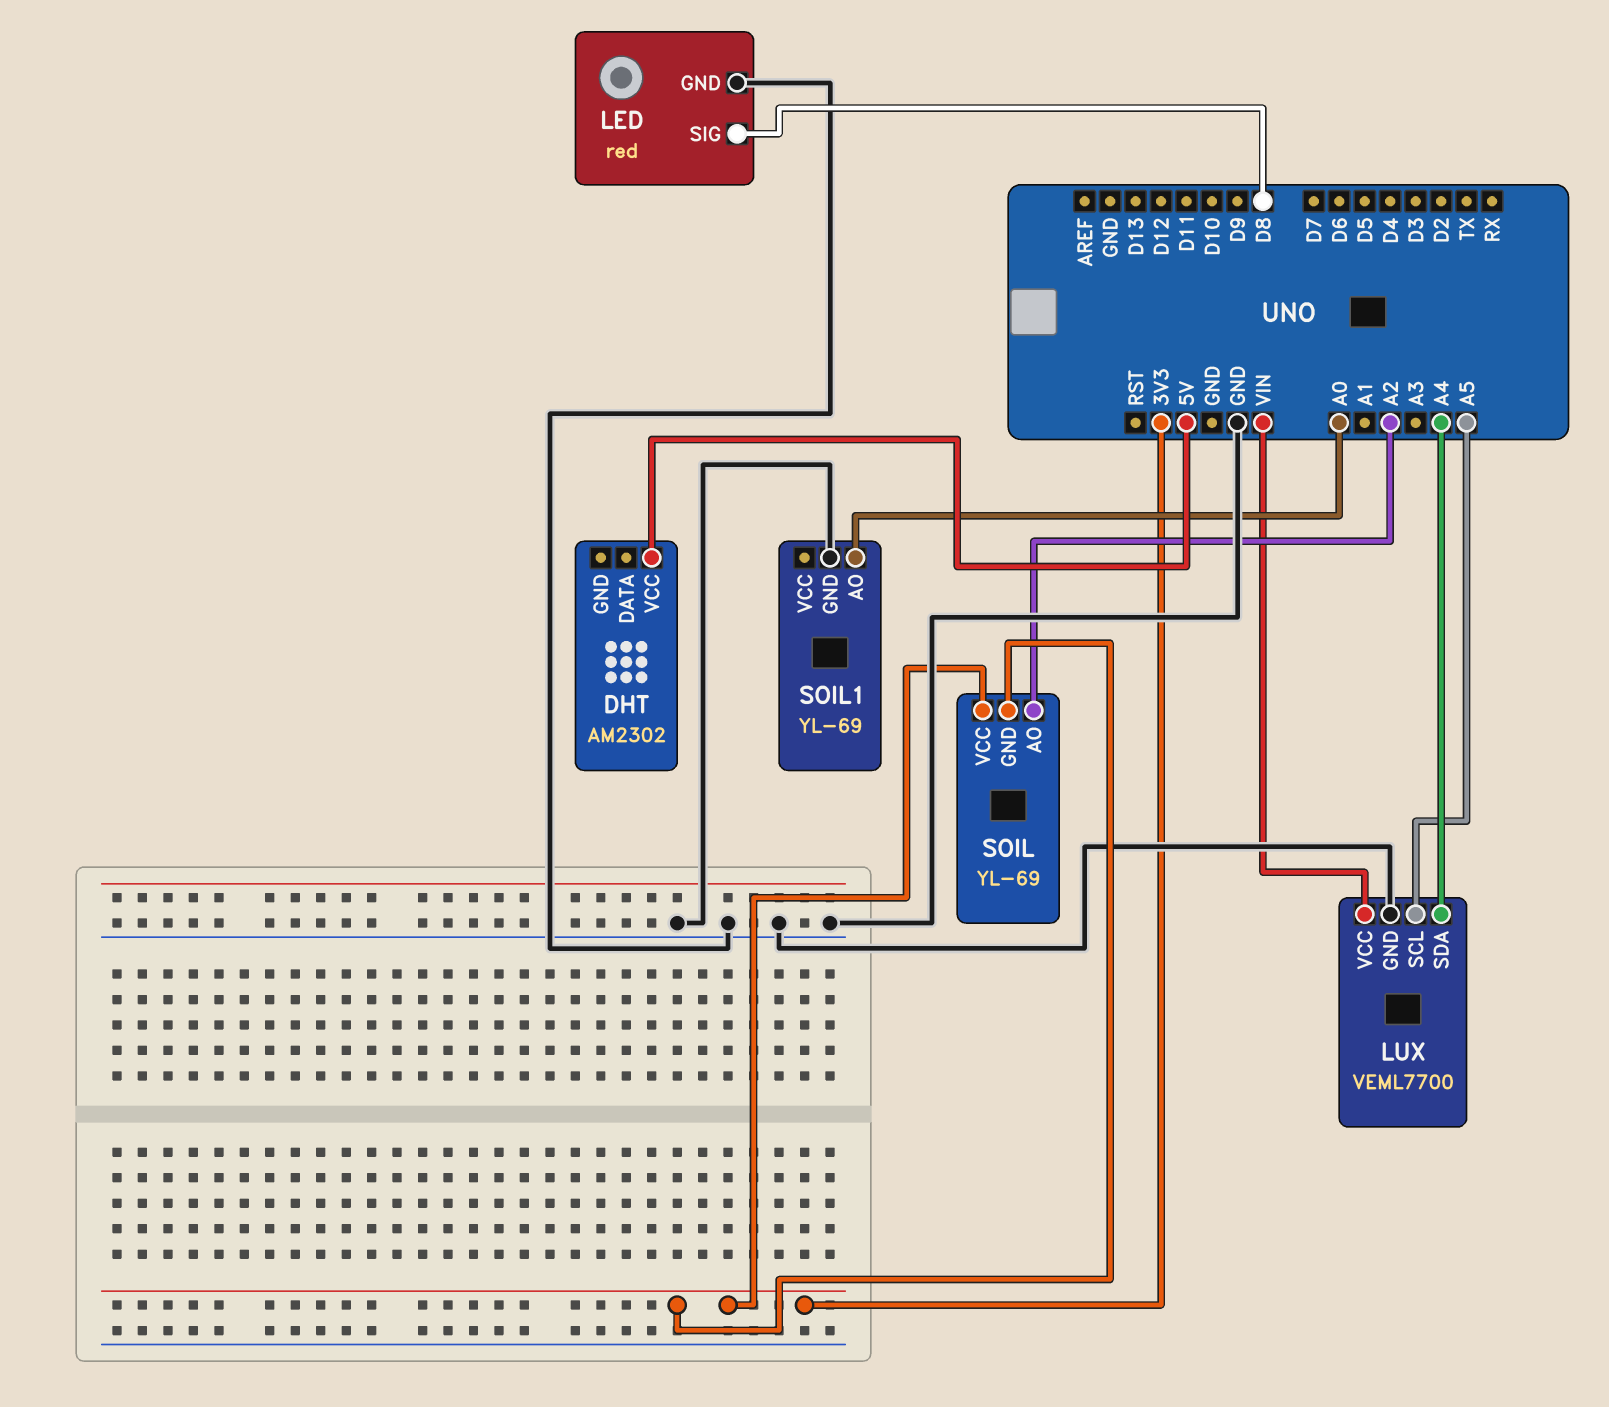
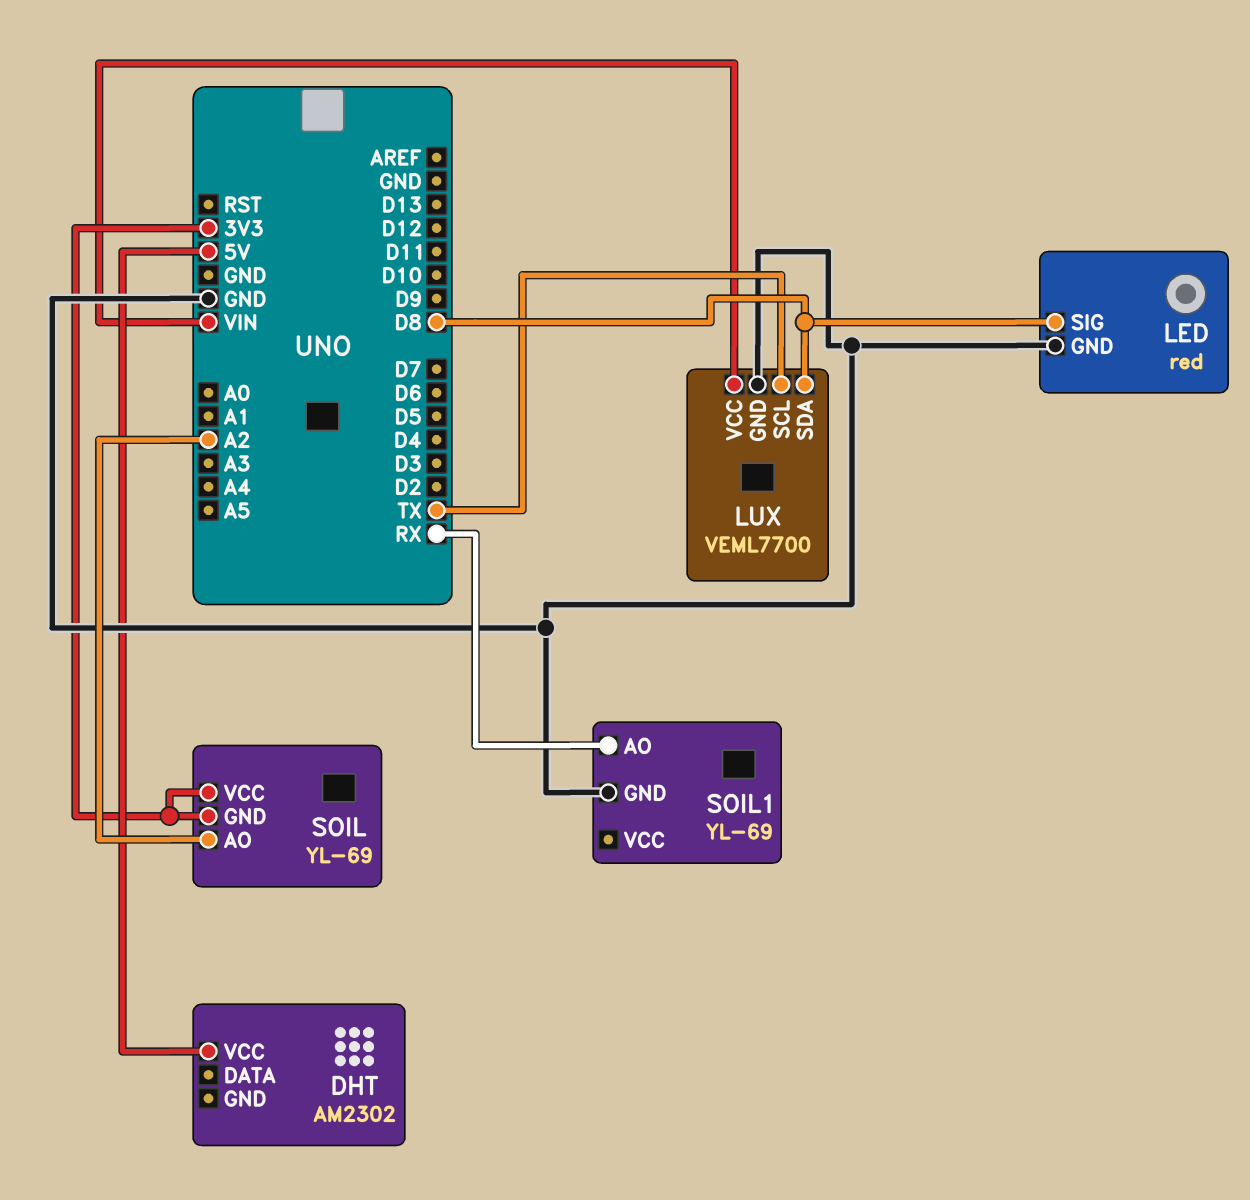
LUX pin SCL: A5 -> TX
LUX pin SDA: A4 -> D8
SOIL1 pin AO: A0 -> RX

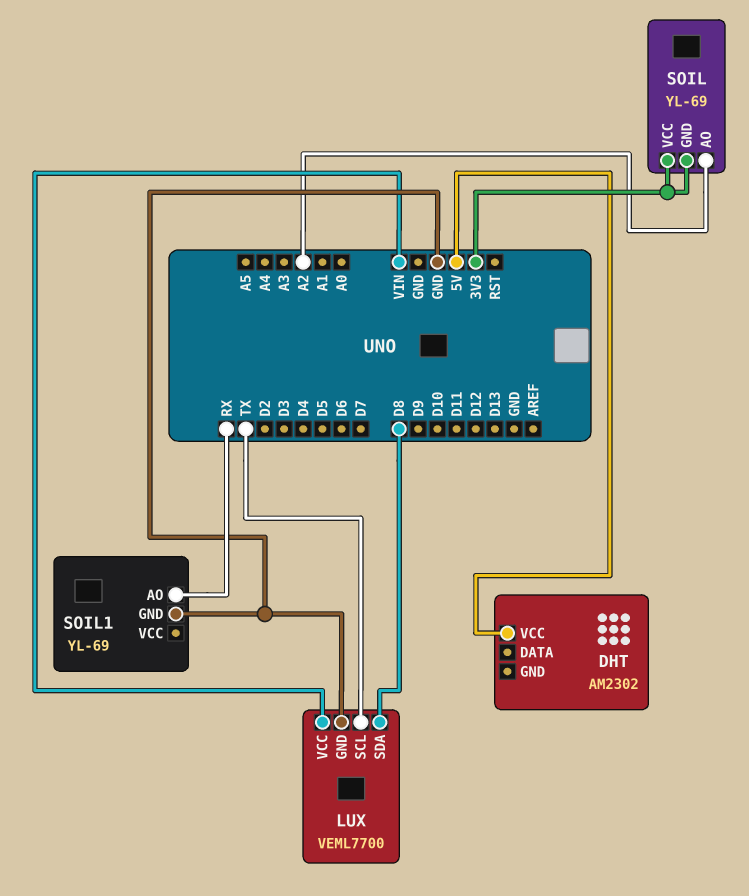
LED: red -> none
LED pin GND: GND -> none
LED pin SIG: D8 -> none

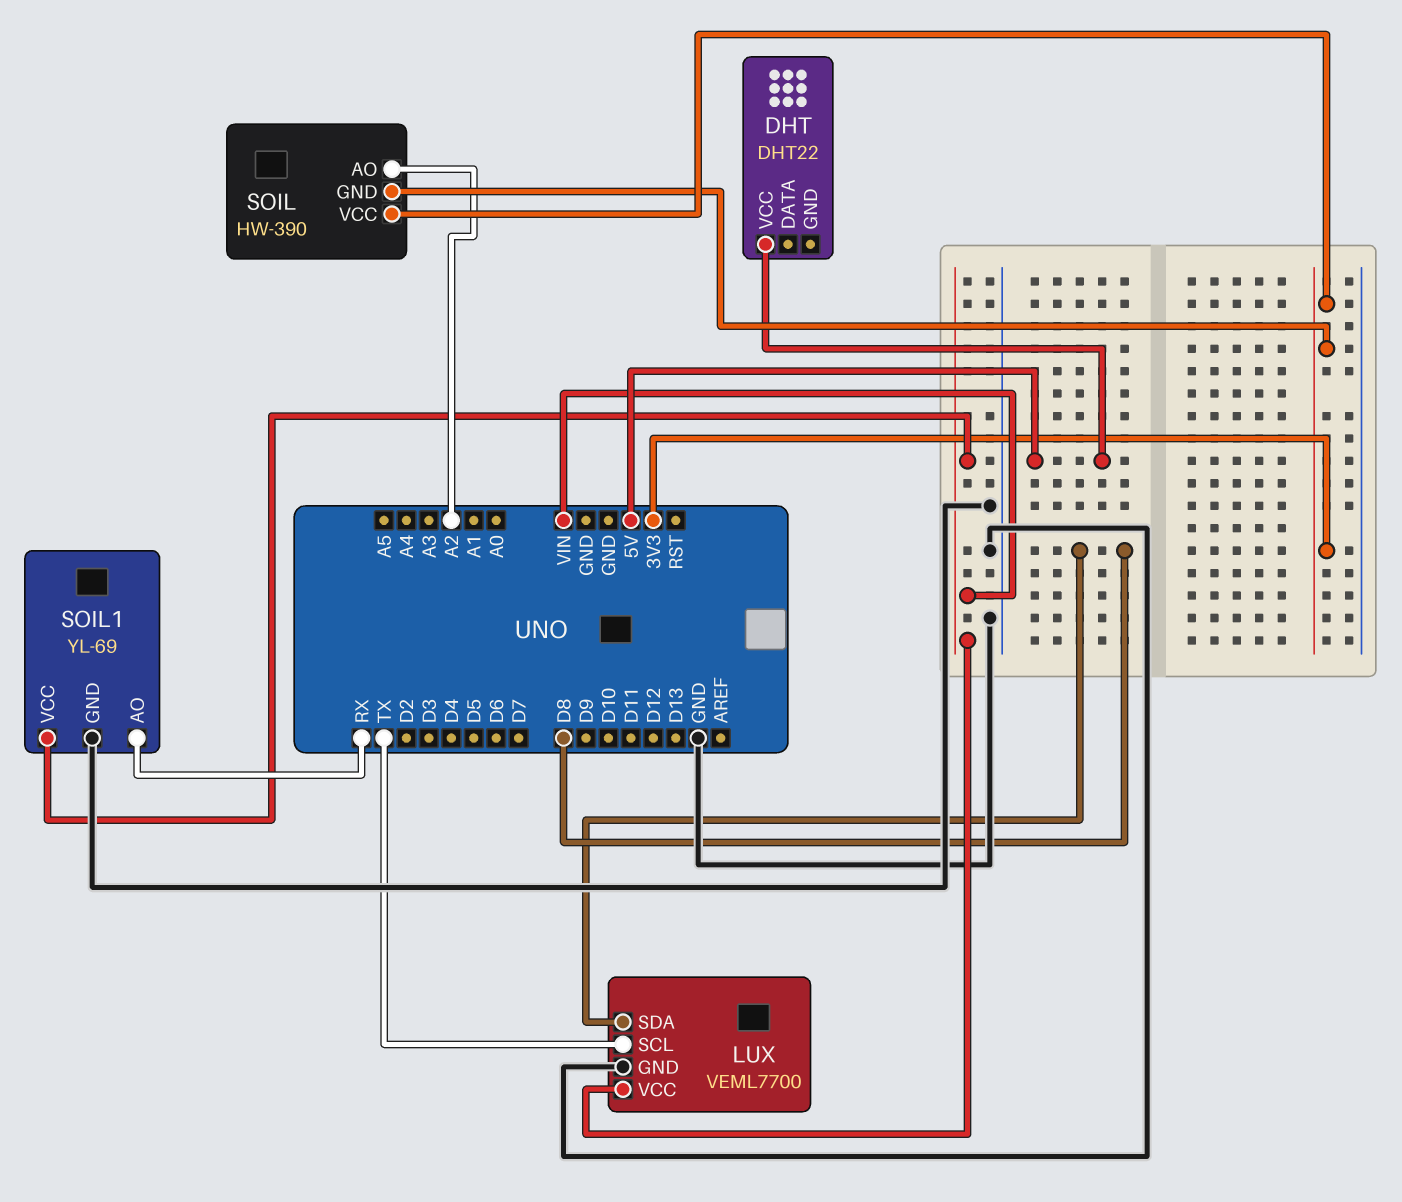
DHT: AM2302 -> DHT22
SOIL: YL-69 -> HW-390
SOIL1 pin VCC: none -> VIN

